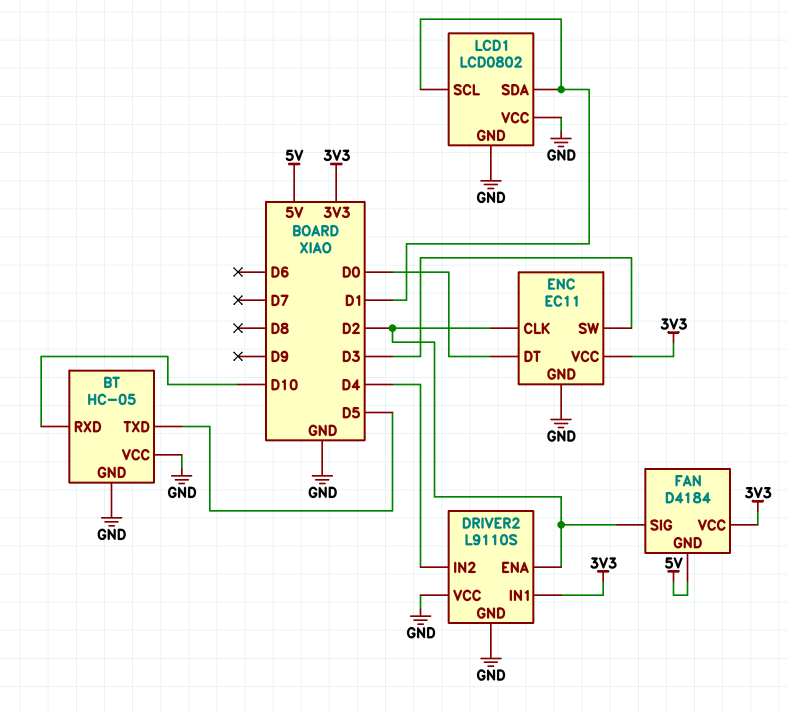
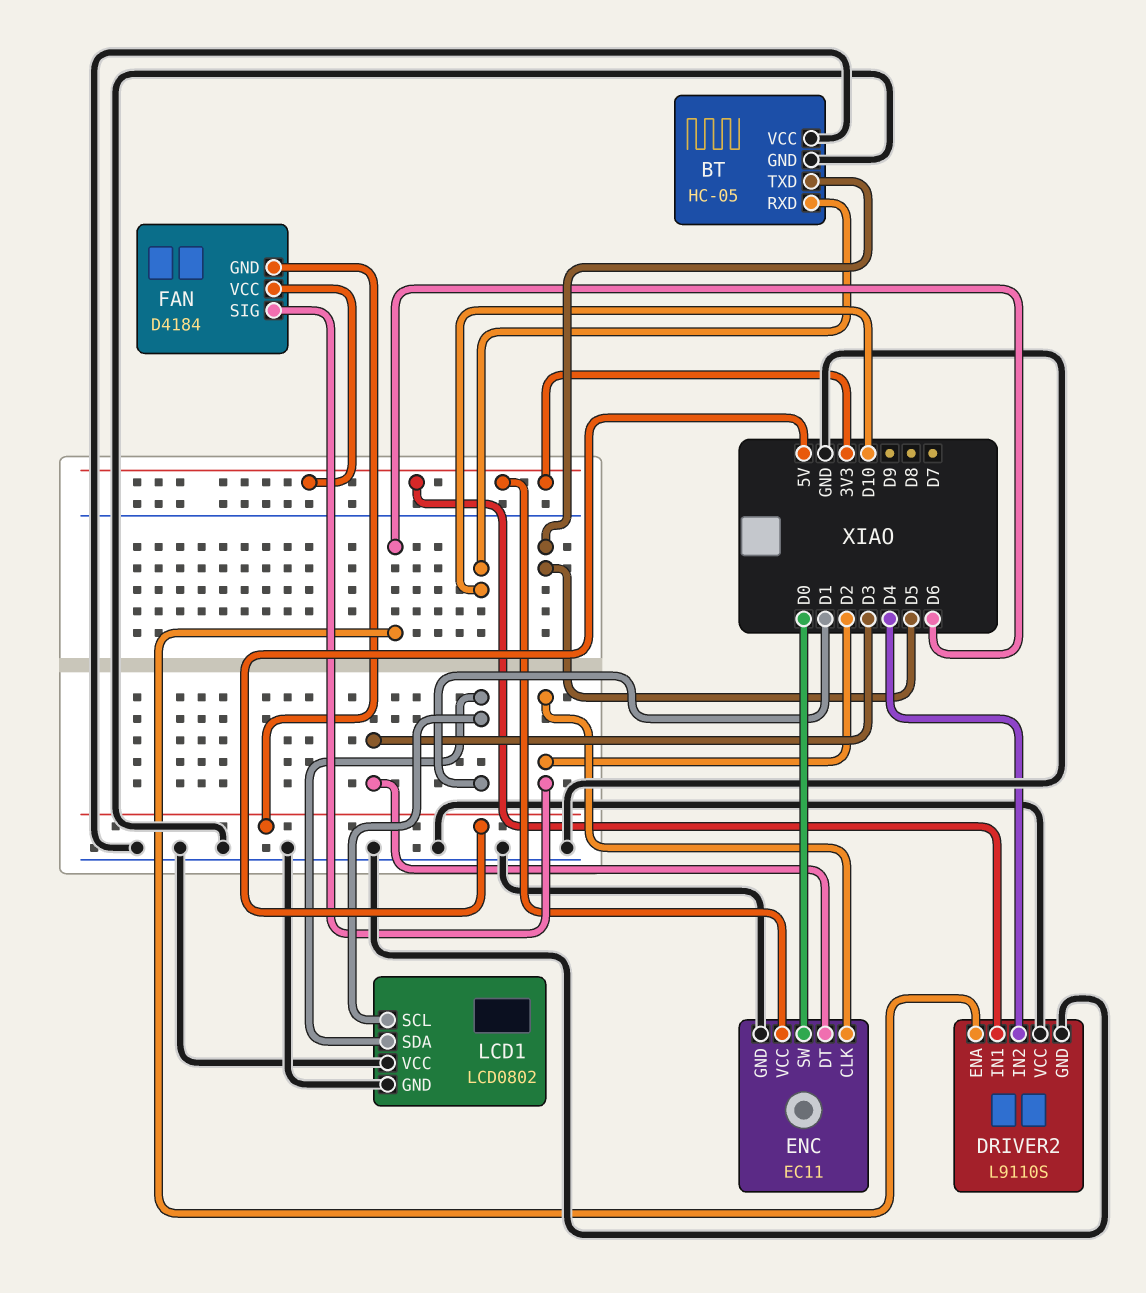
DRIVER2 pin ENA: D2 -> D6
ENC pin DT: D0 -> D3
ENC pin SW: D3 -> D0

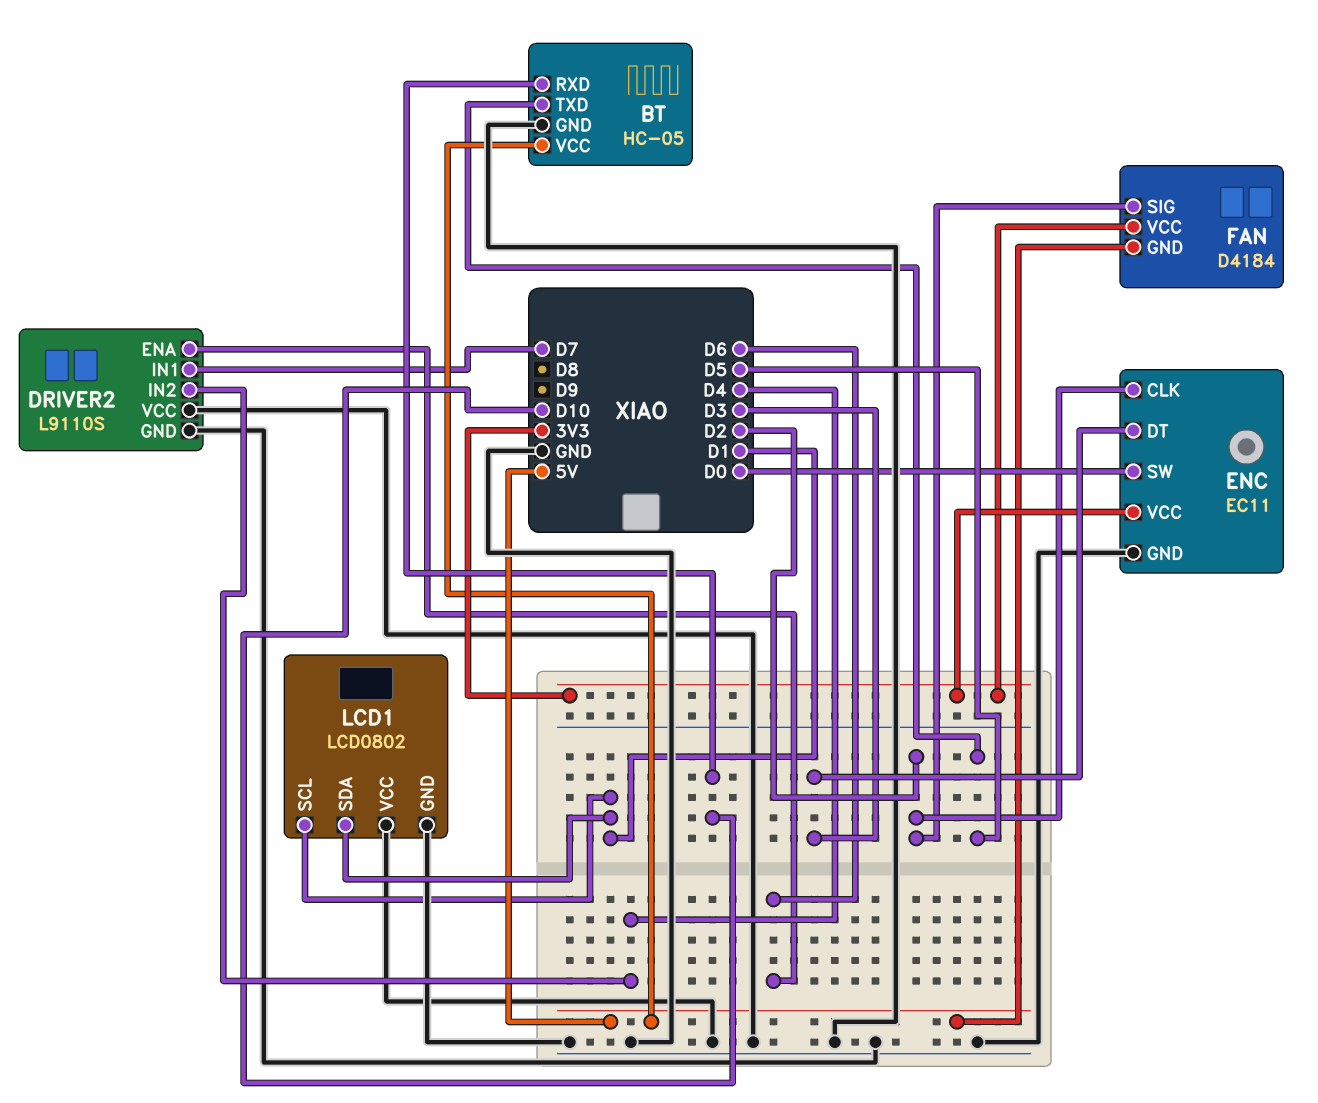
BT pin VCC: GND -> 5V
DRIVER2 pin IN1: 3V3 -> D7

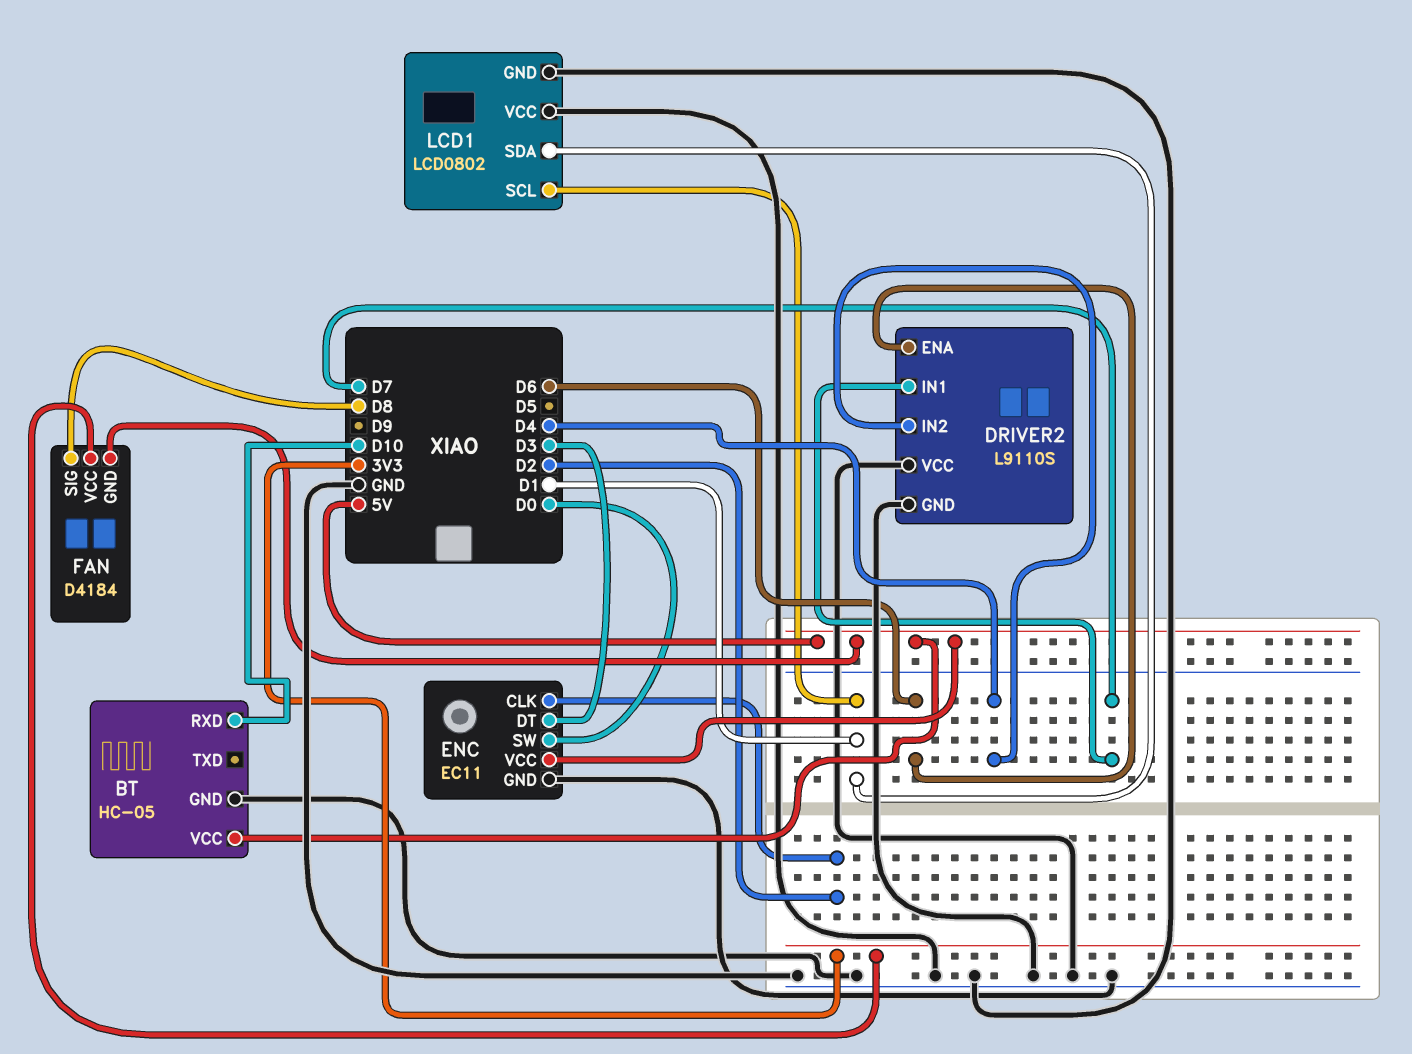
BT pin TXD: D5 -> none
ENC pin VCC: 3V3 -> 5V
FAN pin SIG: D2 -> D8

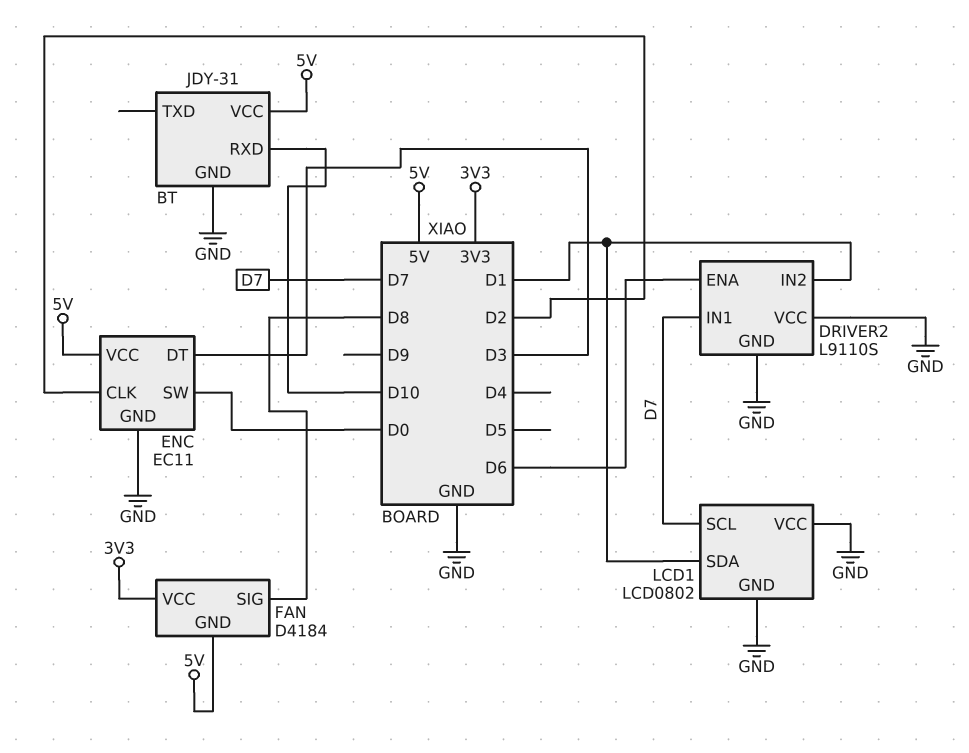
BT: HC-05 -> JDY-31
DRIVER2 pin IN2: D4 -> D1
LCD1 pin SCL: D1 -> D7

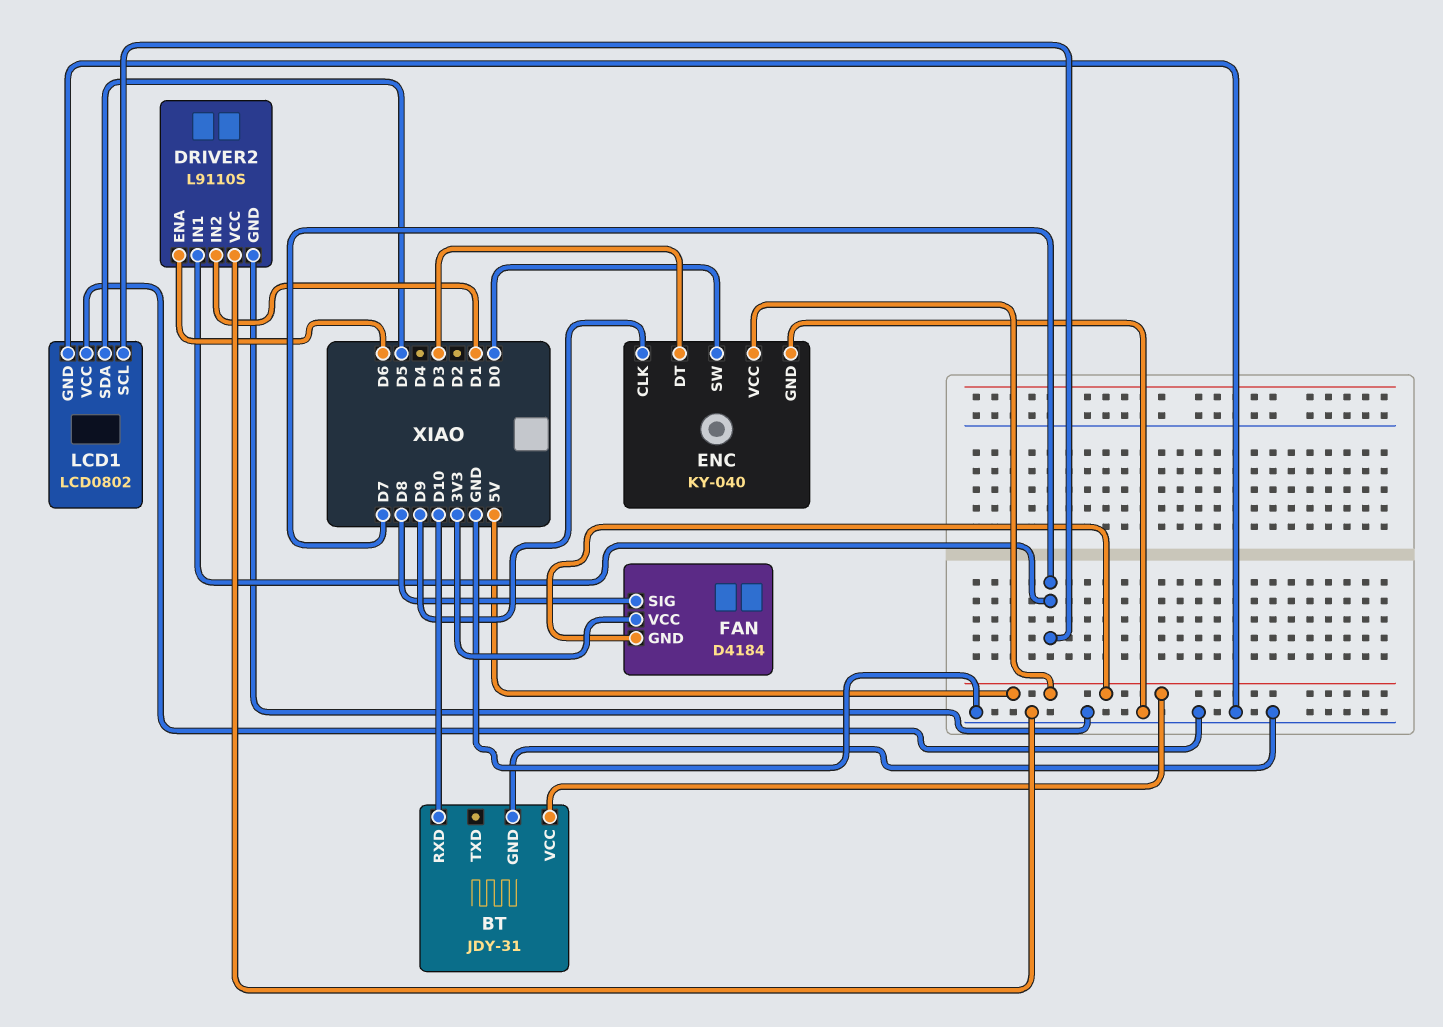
ENC: EC11 -> KY-040
ENC pin CLK: D2 -> D9
LCD1 pin SDA: D1 -> D5

